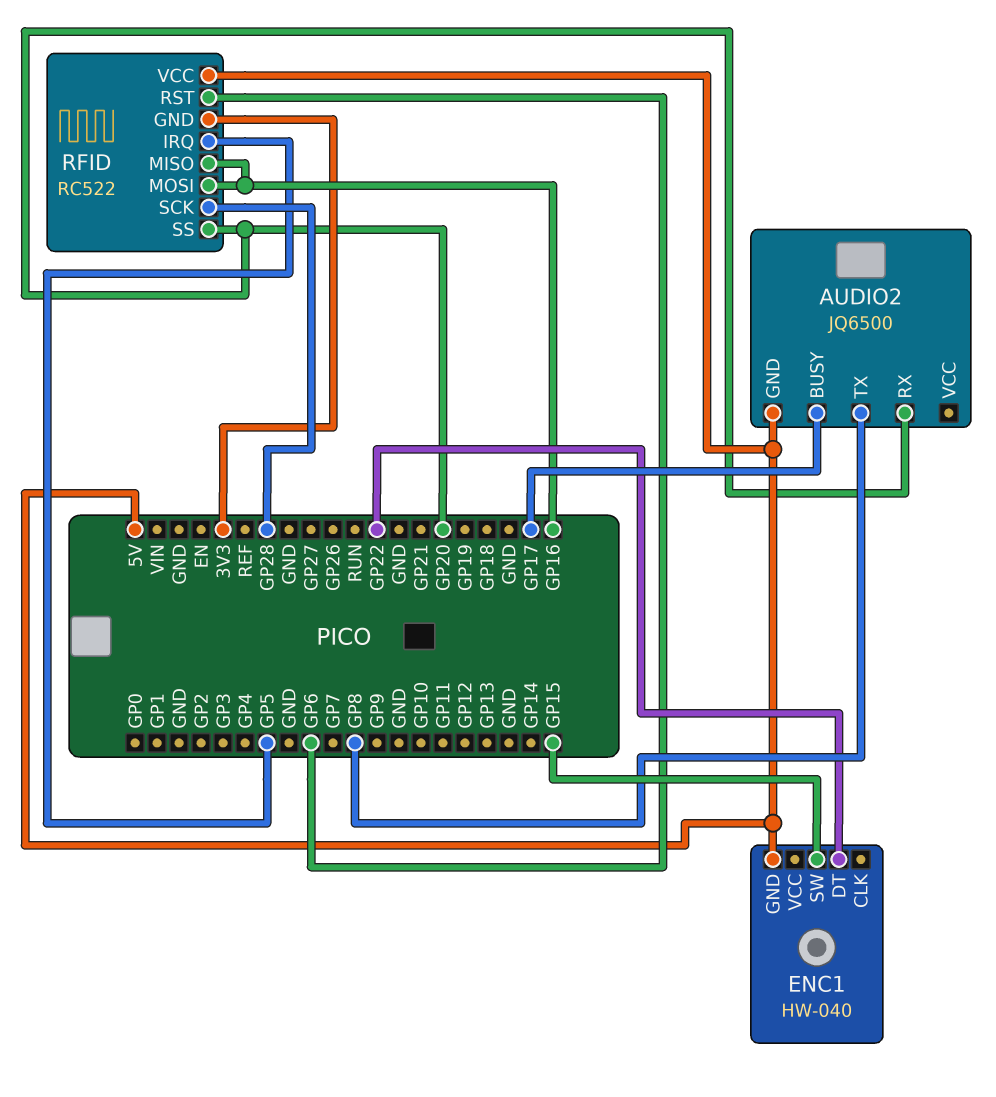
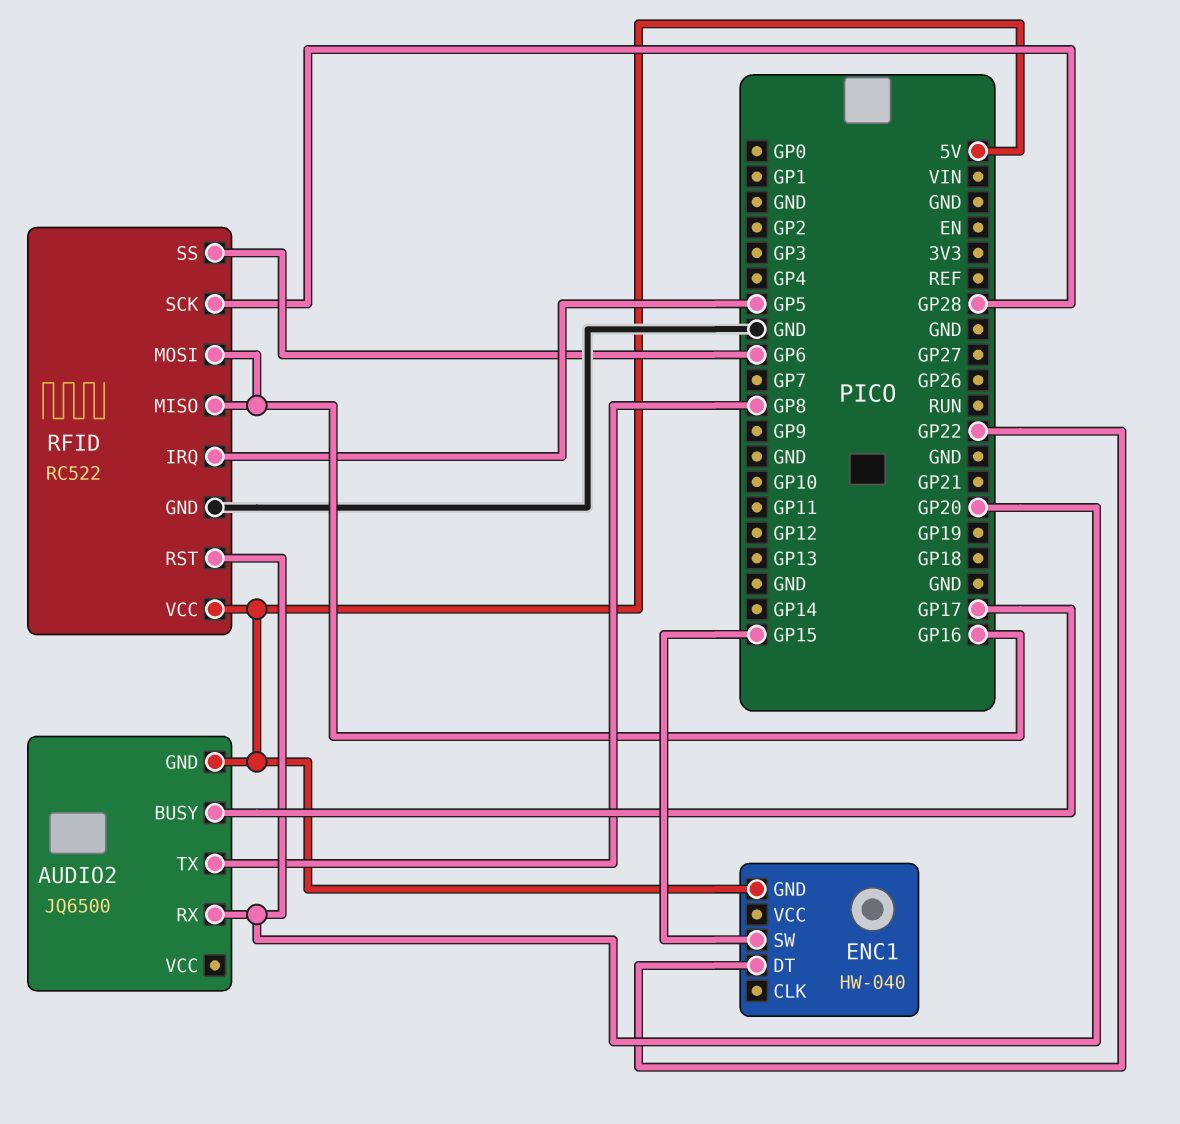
RFID pin GND: 3V3 -> GND
RFID pin RST: GP6 -> GP20
RFID pin SS: GP20 -> GP6

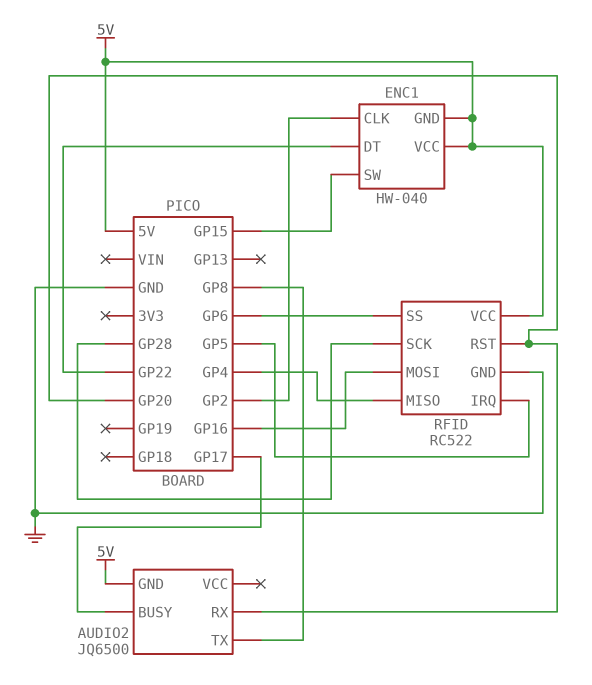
ENC1 pin CLK: none -> GP2
ENC1 pin VCC: none -> 5V
RFID pin MISO: GP16 -> GP4

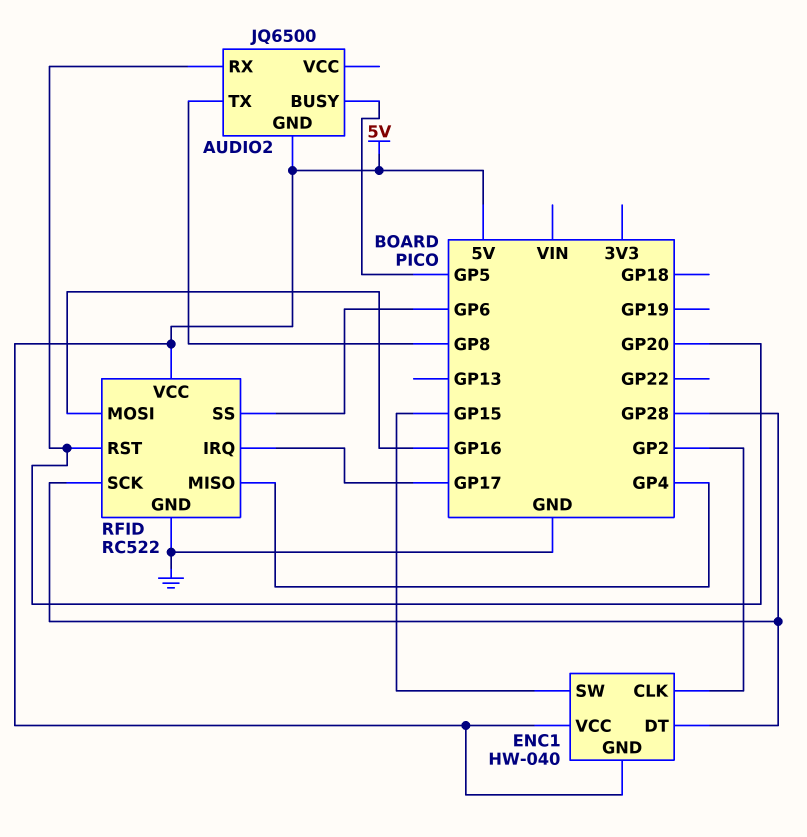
AUDIO2 pin BUSY: GP17 -> GP5
ENC1 pin DT: GP22 -> GP28
RFID pin IRQ: GP5 -> GP17

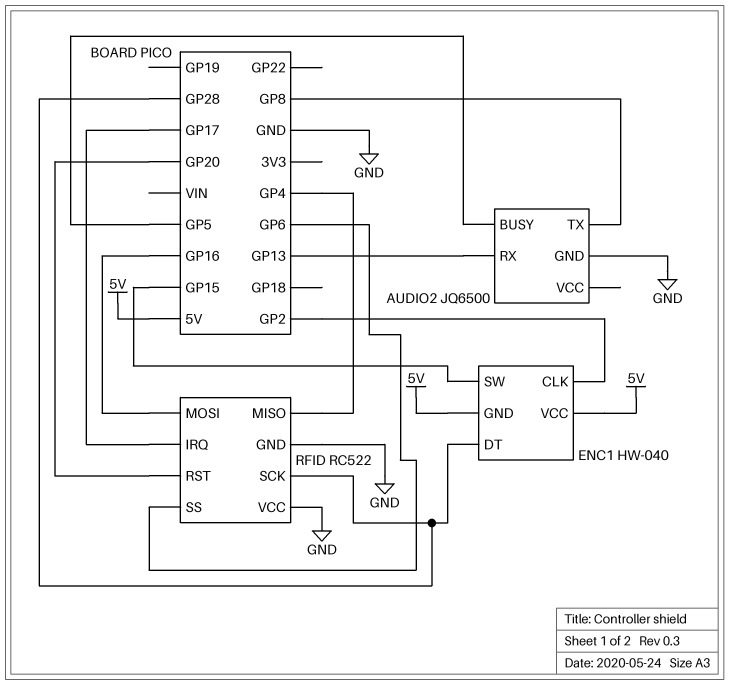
AUDIO2 pin GND: 5V -> GND
AUDIO2 pin RX: GP20 -> GP13
RFID pin VCC: 5V -> GND

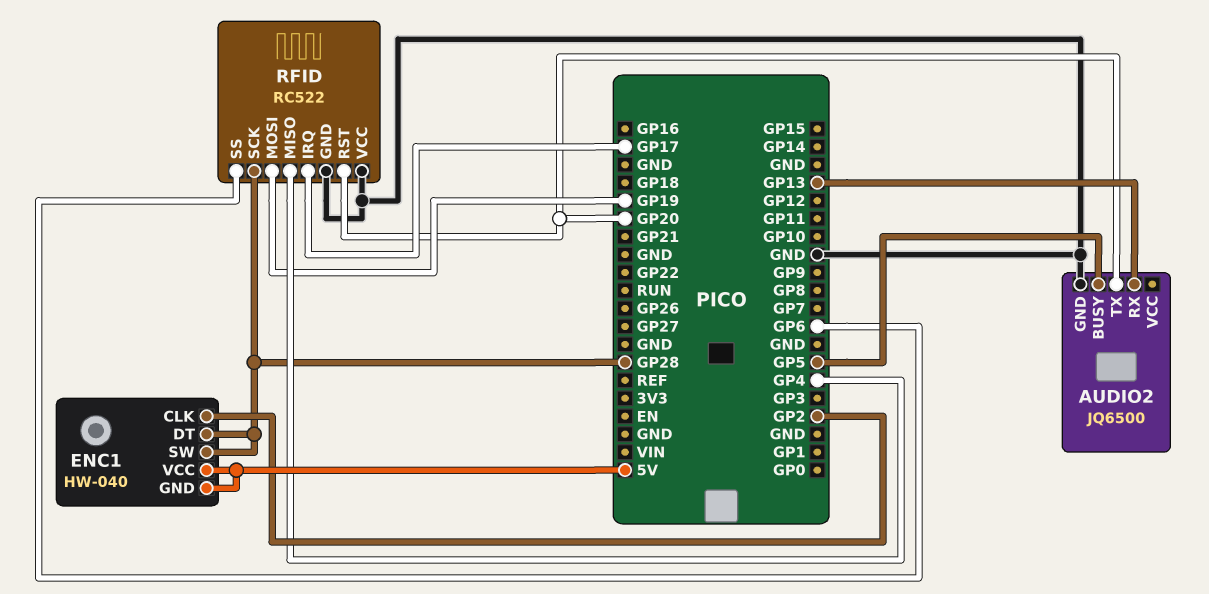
AUDIO2 pin TX: GP8 -> GP20
ENC1 pin SW: GP15 -> GP28
RFID pin MOSI: GP16 -> GP19

